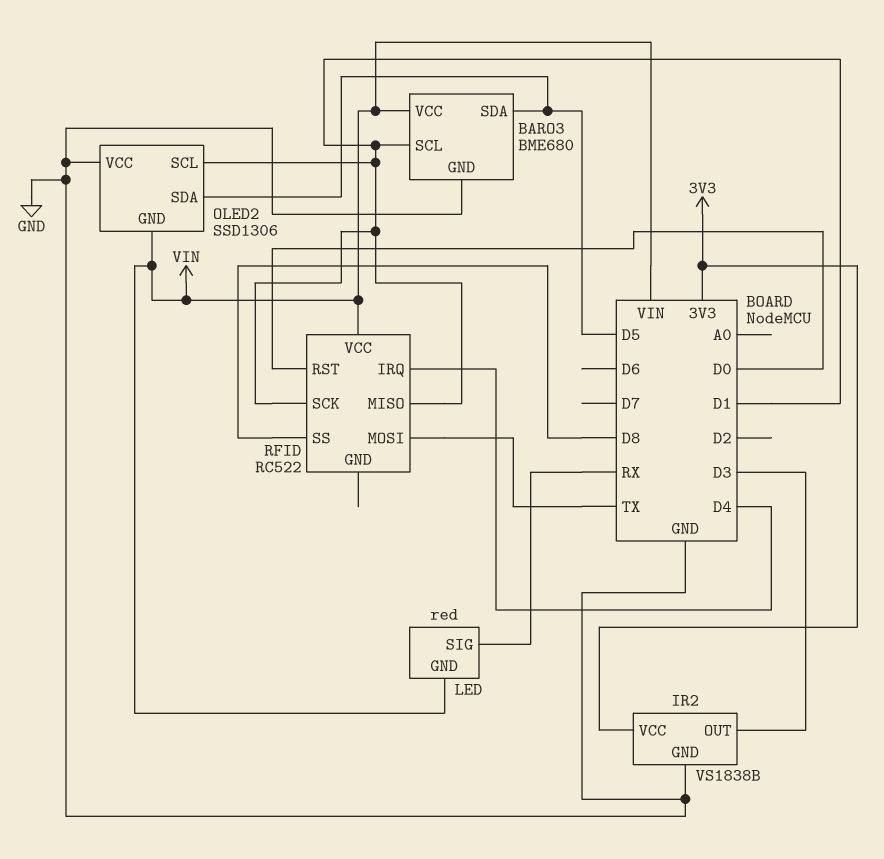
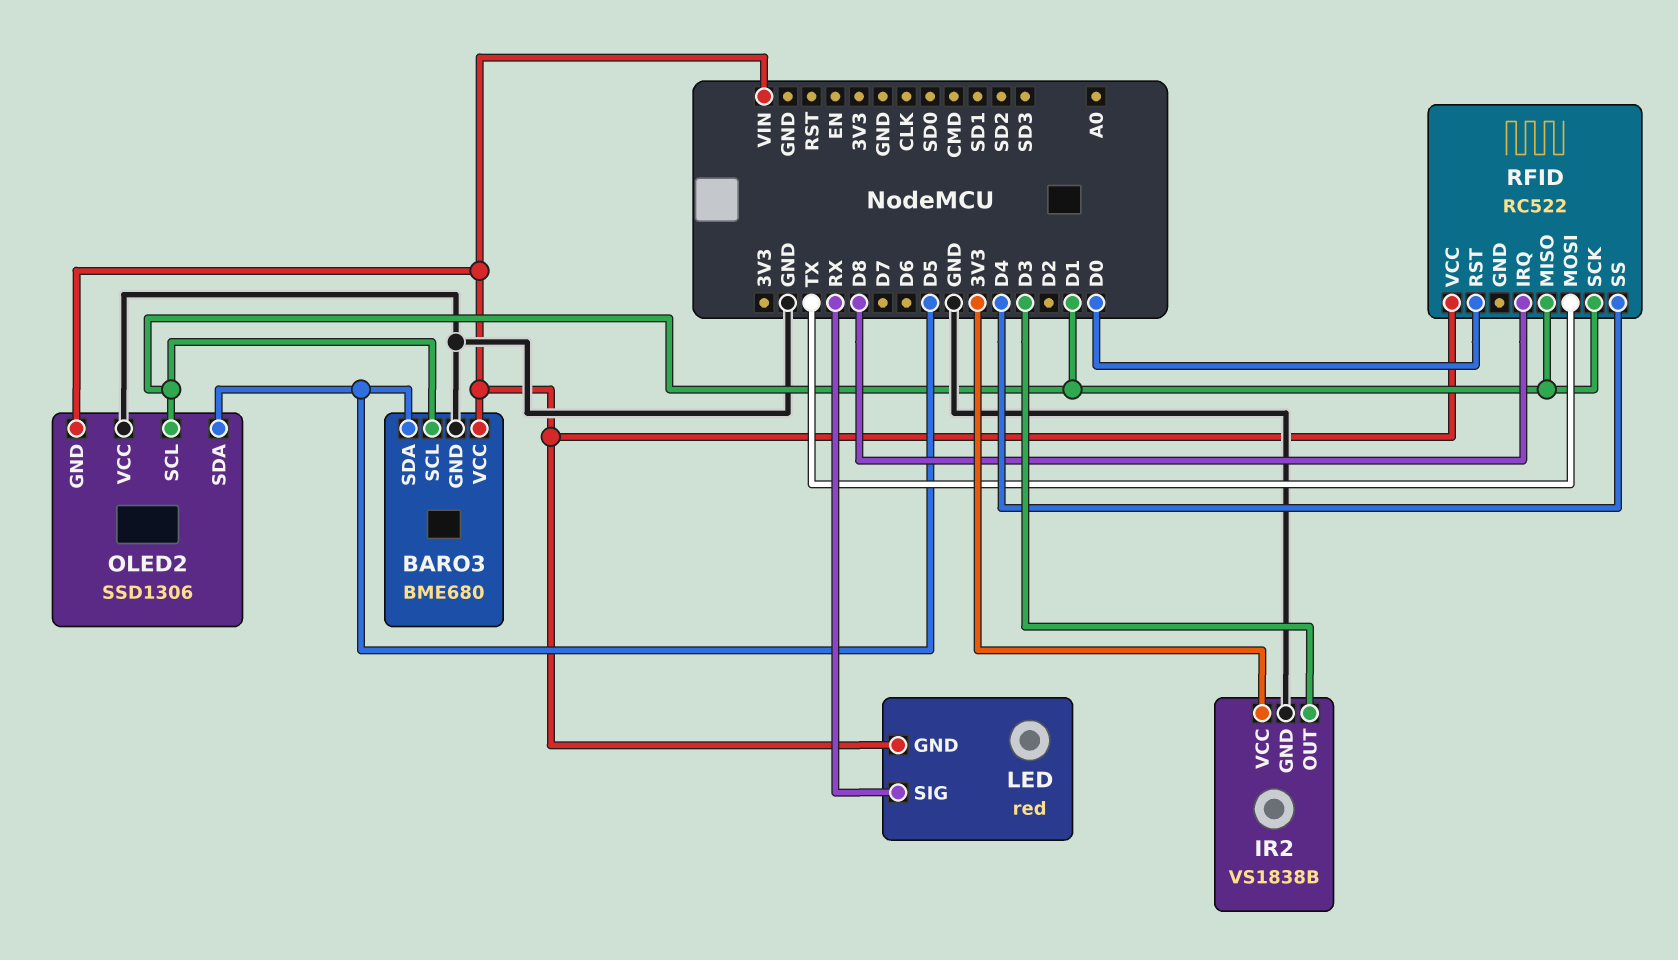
RFID pin IRQ: D4 -> D8
RFID pin SS: D8 -> D4

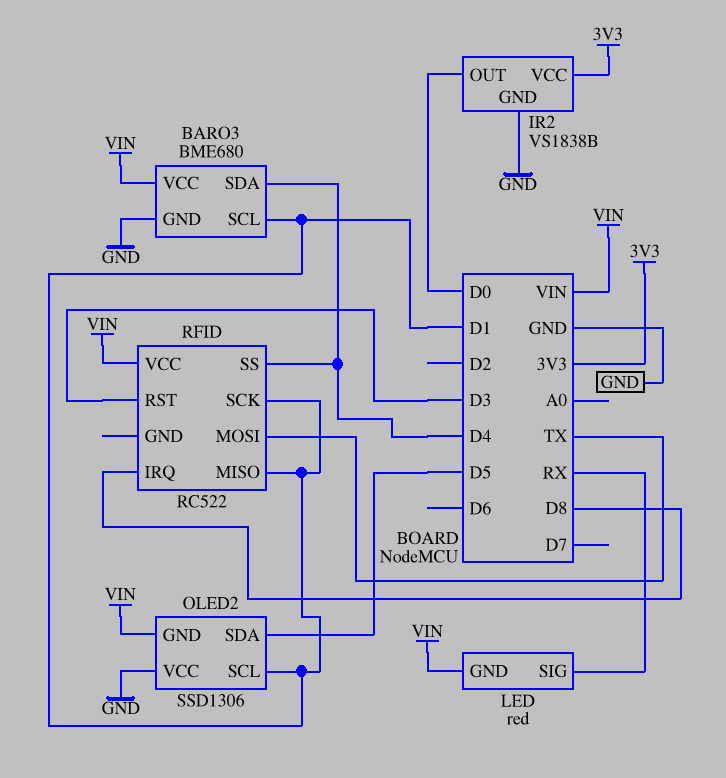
BARO3 pin SDA: D5 -> D4
IR2 pin OUT: D3 -> D0
RFID pin RST: D0 -> D3

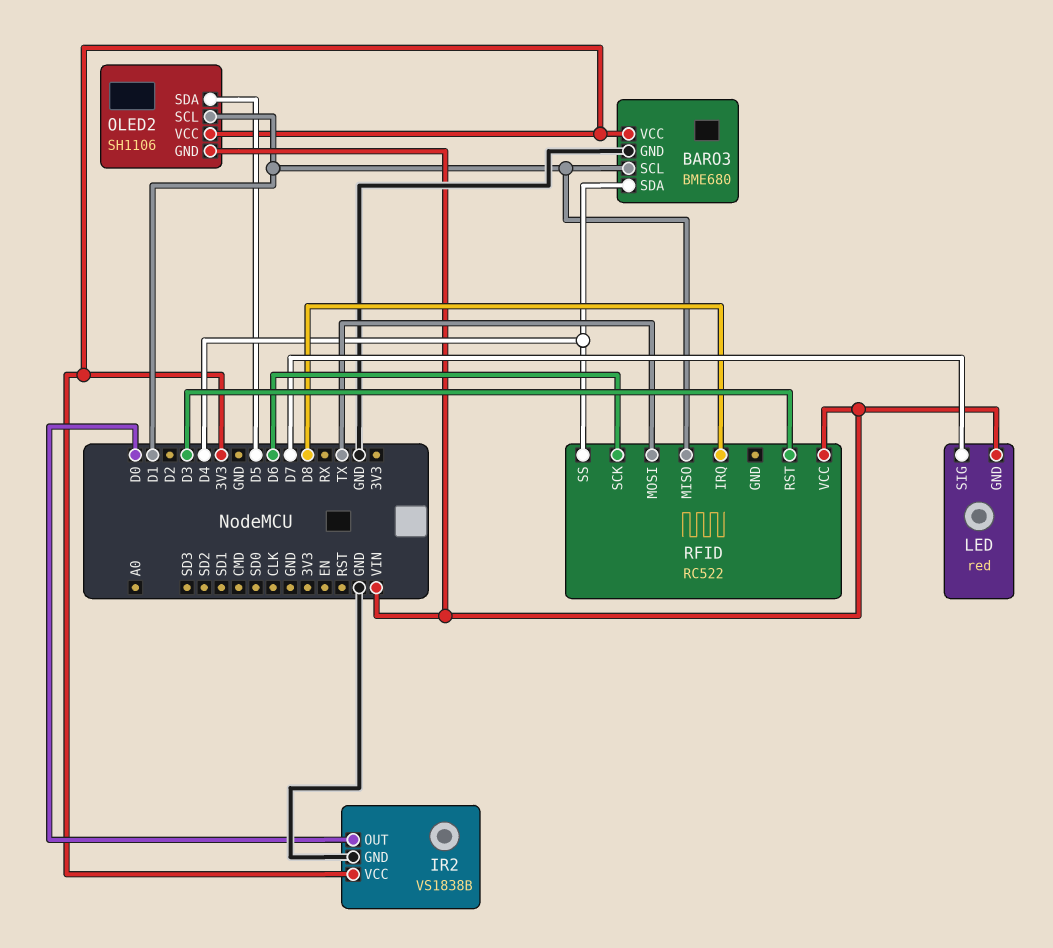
BARO3 pin VCC: VIN -> 3V3
LED pin SIG: RX -> D7
OLED2: SSD1306 -> SH1106
OLED2 pin VCC: GND -> 3V3
RFID pin SCK: D1 -> D6

